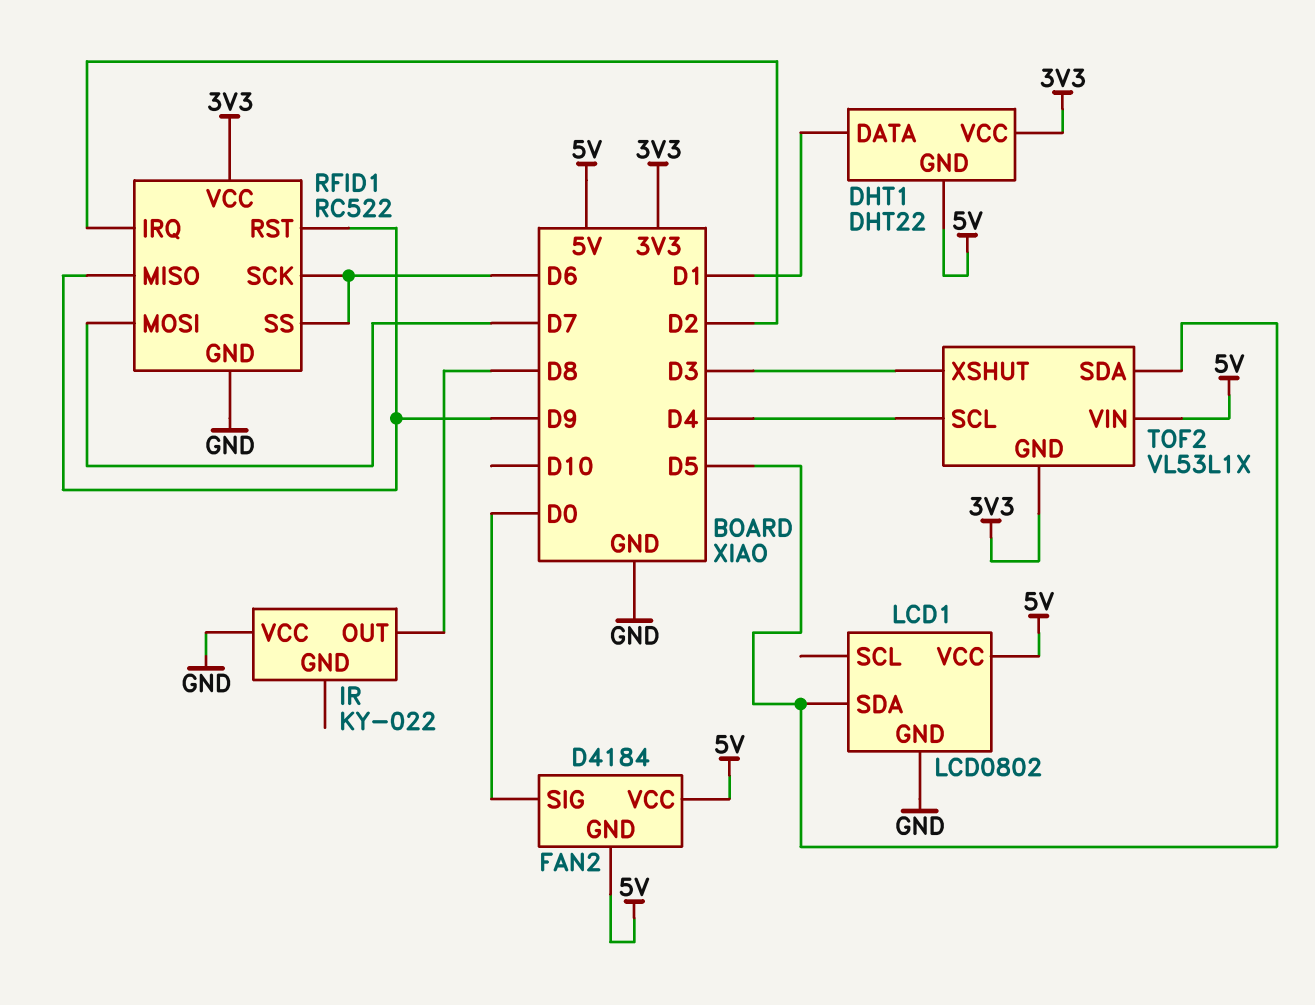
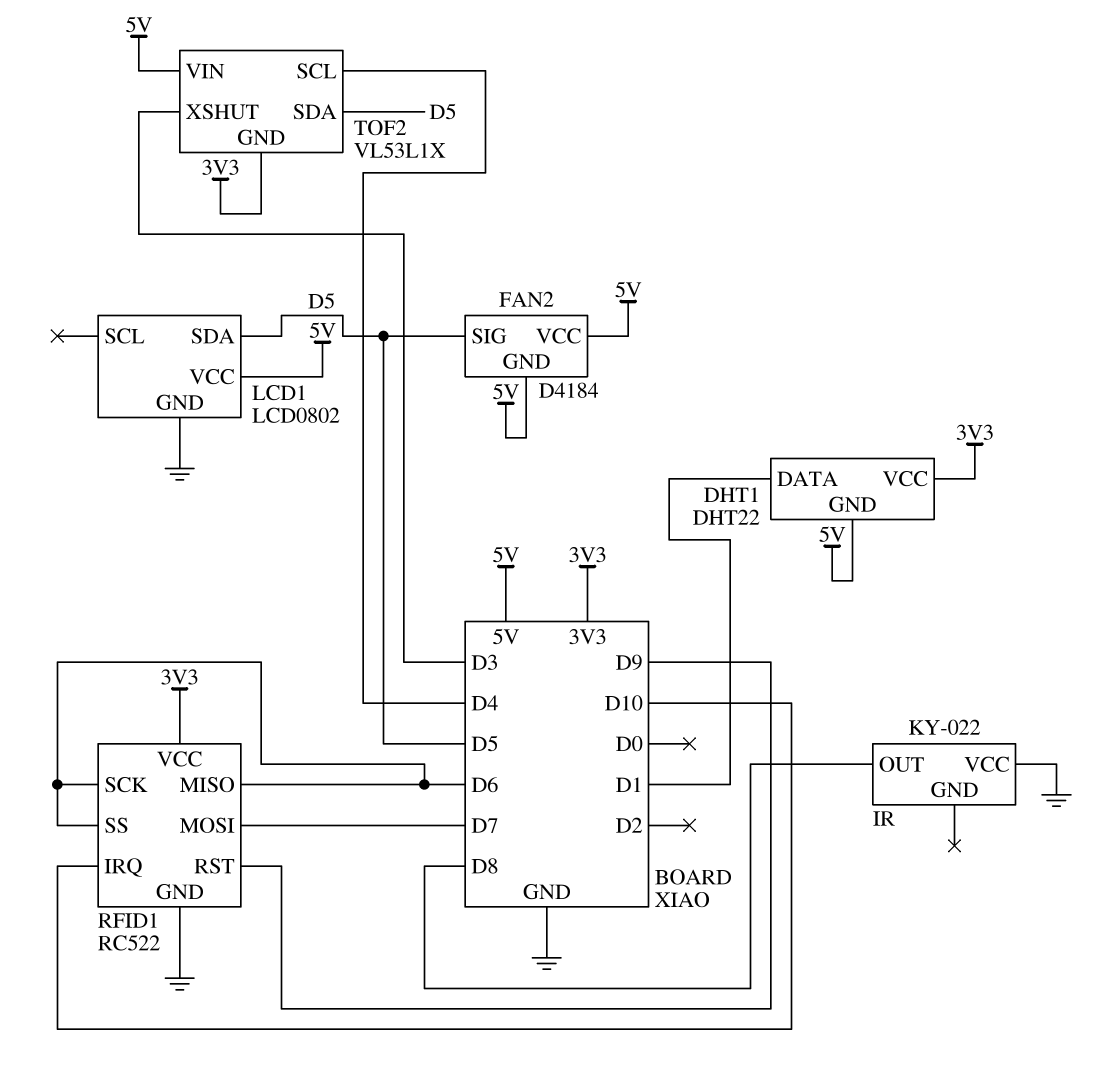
FAN2 pin SIG: D0 -> D5
RFID1 pin IRQ: D2 -> D10
RFID1 pin MISO: D9 -> D6

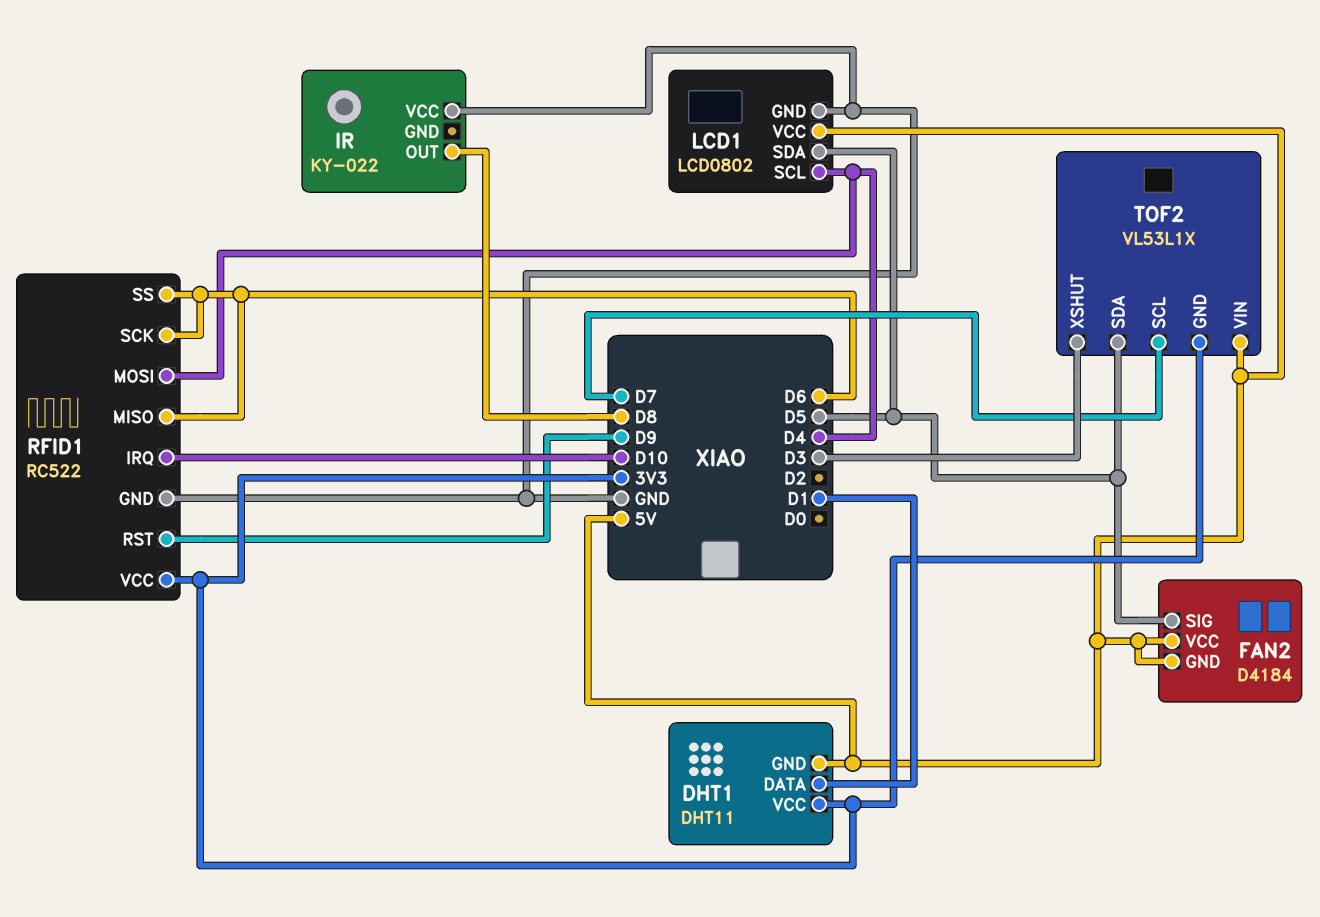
DHT1: DHT22 -> DHT11
LCD1 pin SCL: none -> D4
RFID1 pin MOSI: D7 -> D4
TOF2 pin SCL: D4 -> D7

